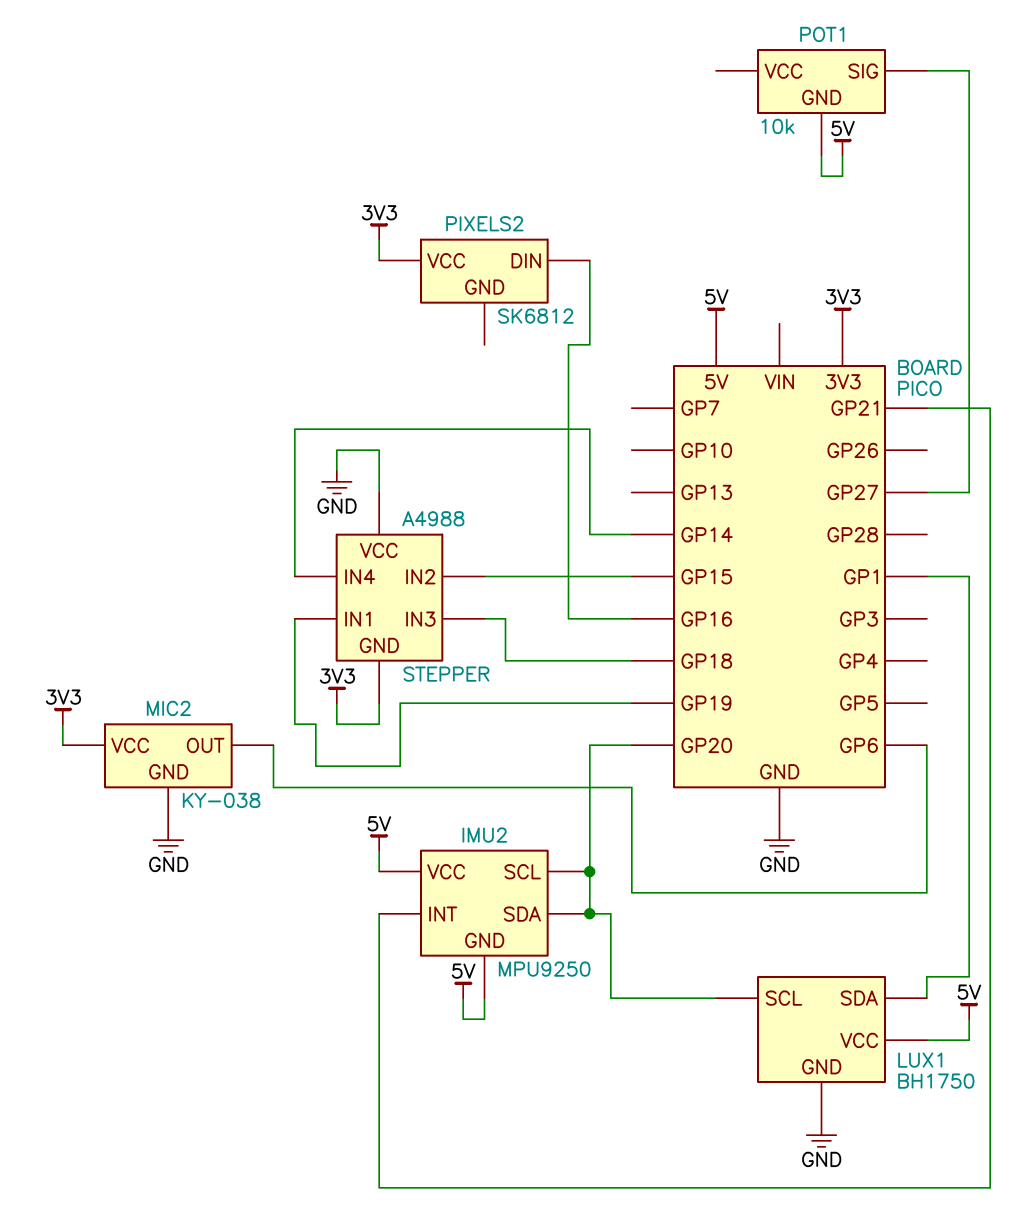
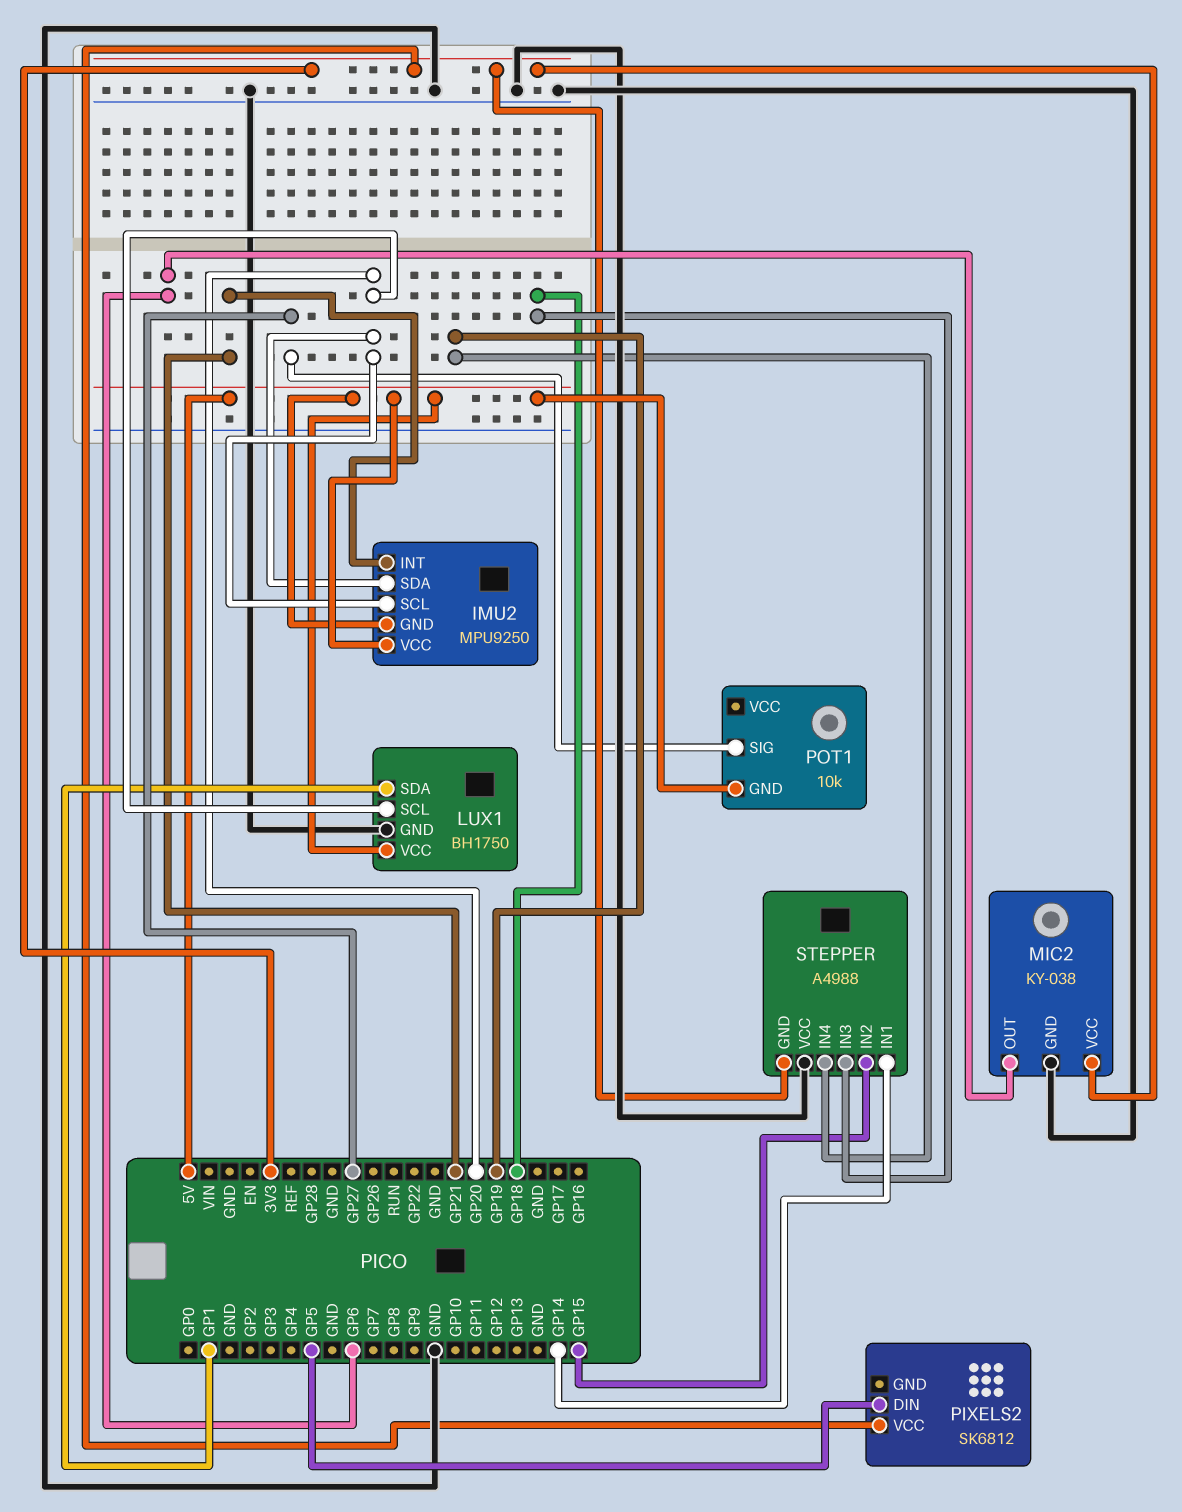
PIXELS2 pin DIN: GP16 -> GP5
STEPPER pin IN1: GP19 -> GP14
STEPPER pin IN4: GP14 -> GP19

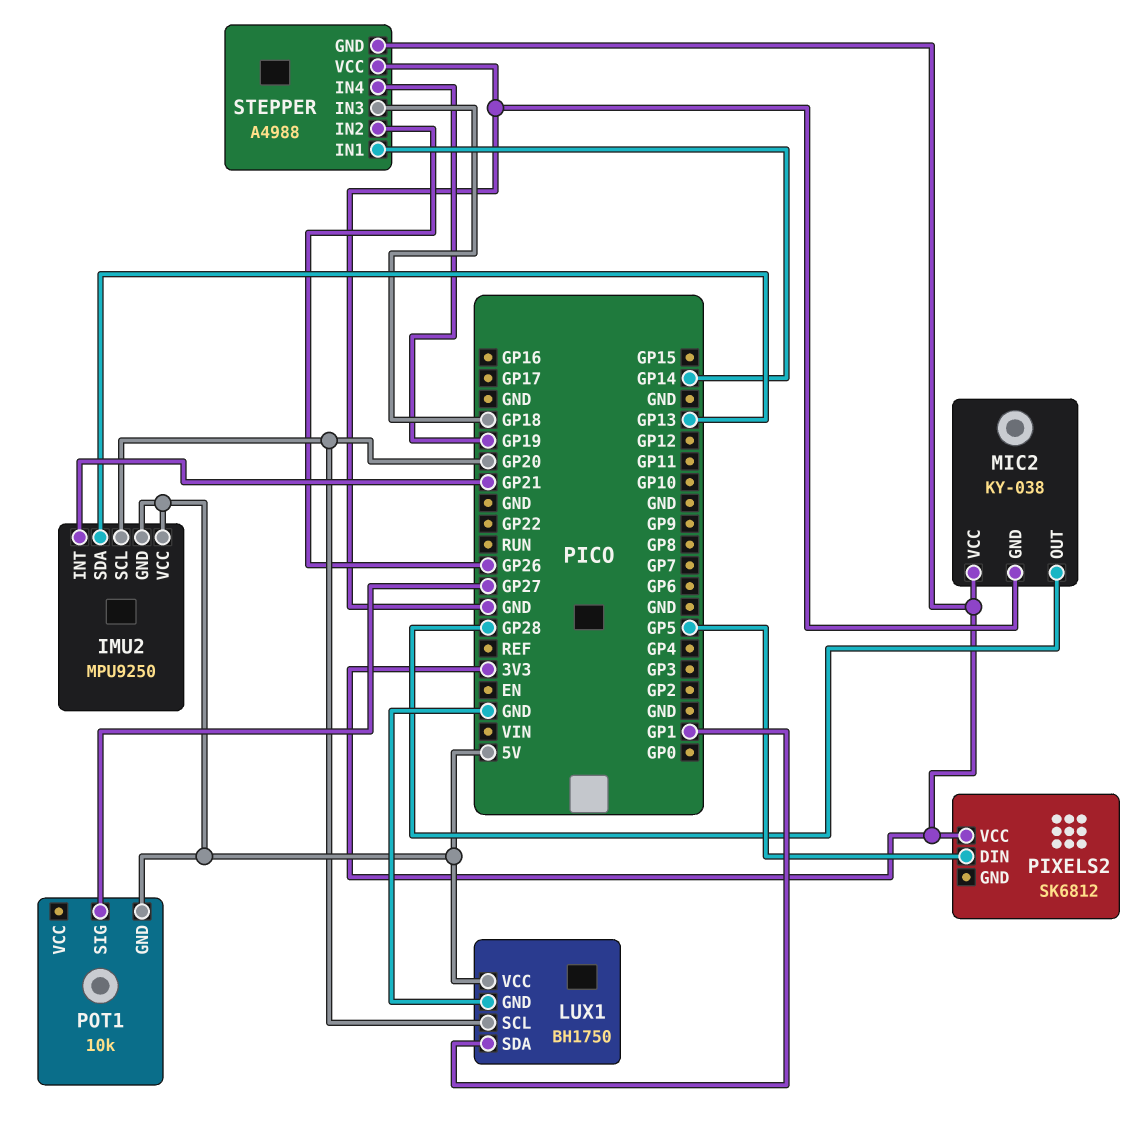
IMU2 pin SDA: GP20 -> GP13
MIC2 pin OUT: GP6 -> GP28
STEPPER pin IN2: GP15 -> GP26

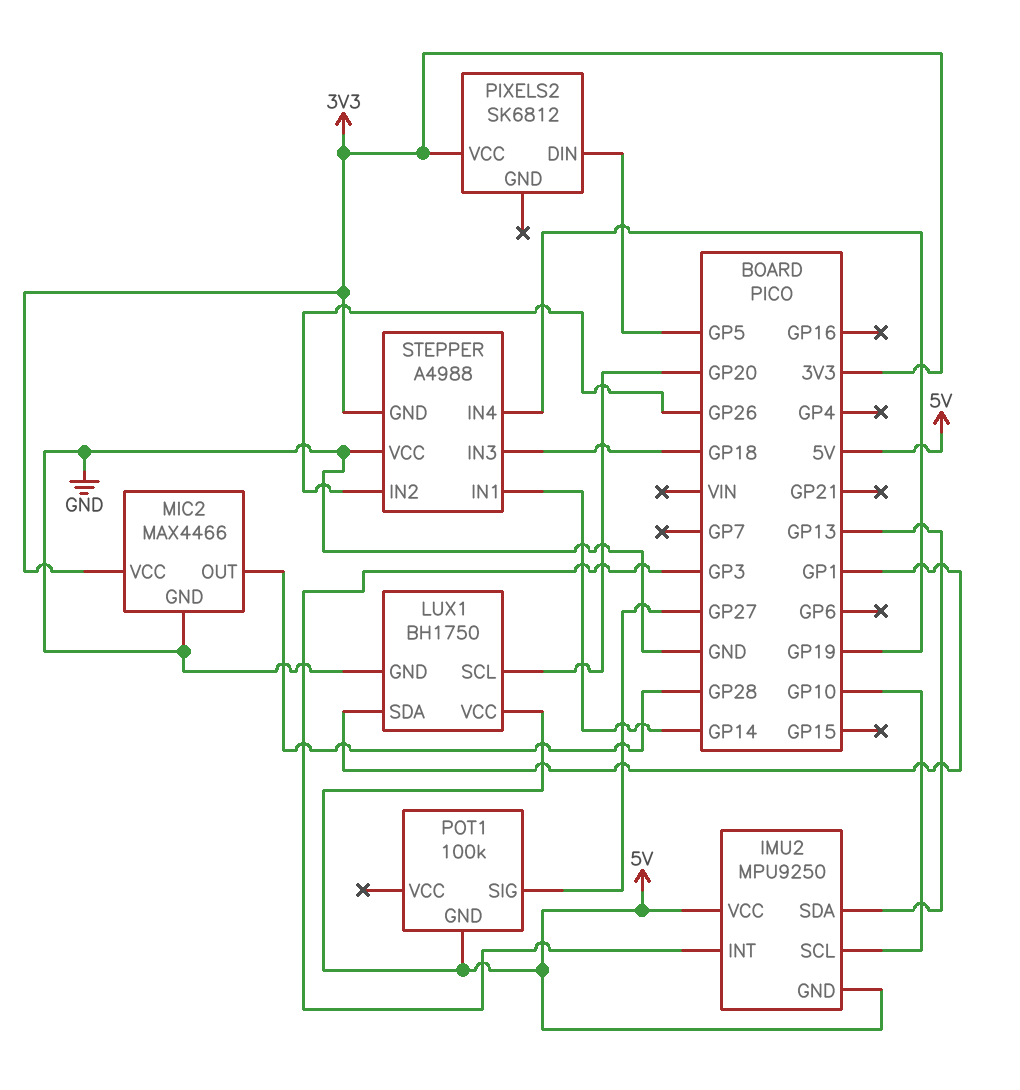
IMU2 pin INT: GP21 -> GP3
IMU2 pin SCL: GP20 -> GP10
MIC2: KY-038 -> MAX4466
POT1: 10k -> 100k

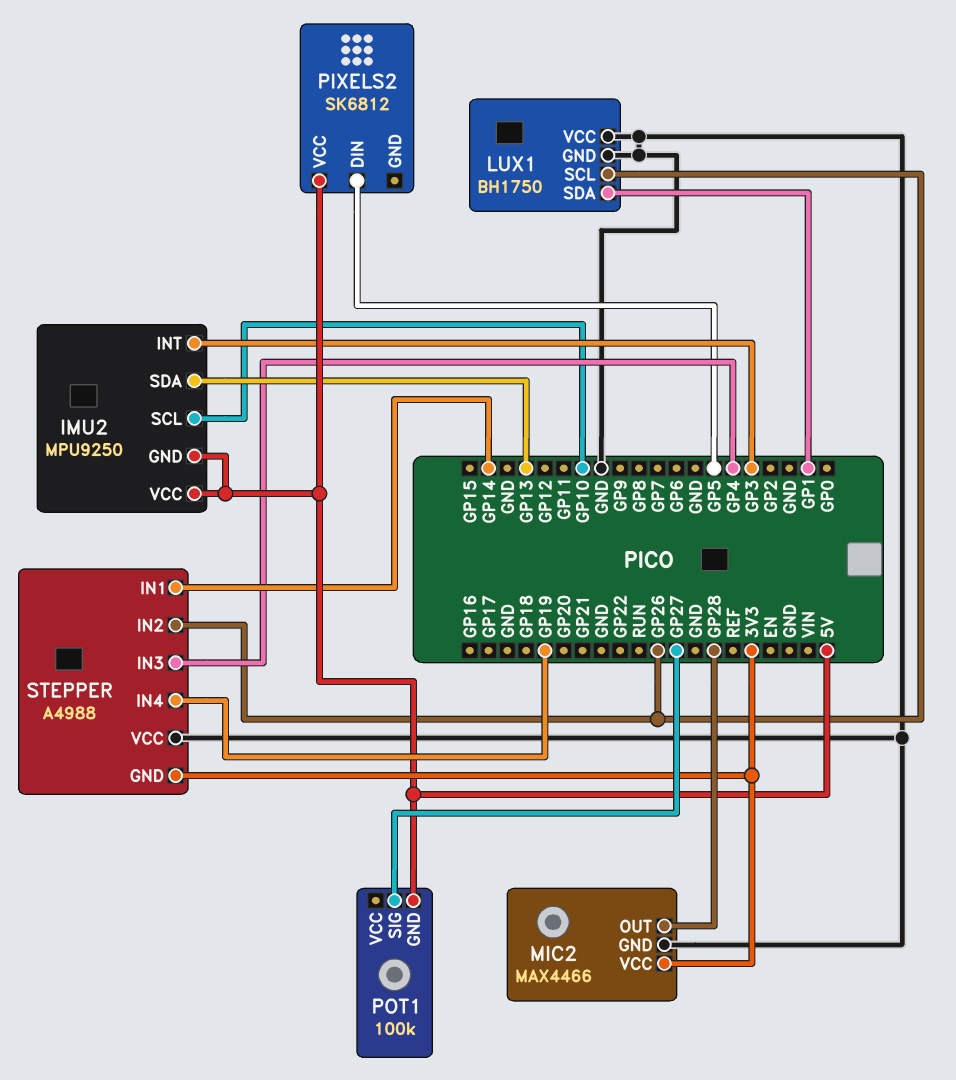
LUX1 pin SCL: GP20 -> GP26
LUX1 pin VCC: 5V -> GND
PIXELS2 pin VCC: 3V3 -> 5V
STEPPER pin IN3: GP18 -> GP4

